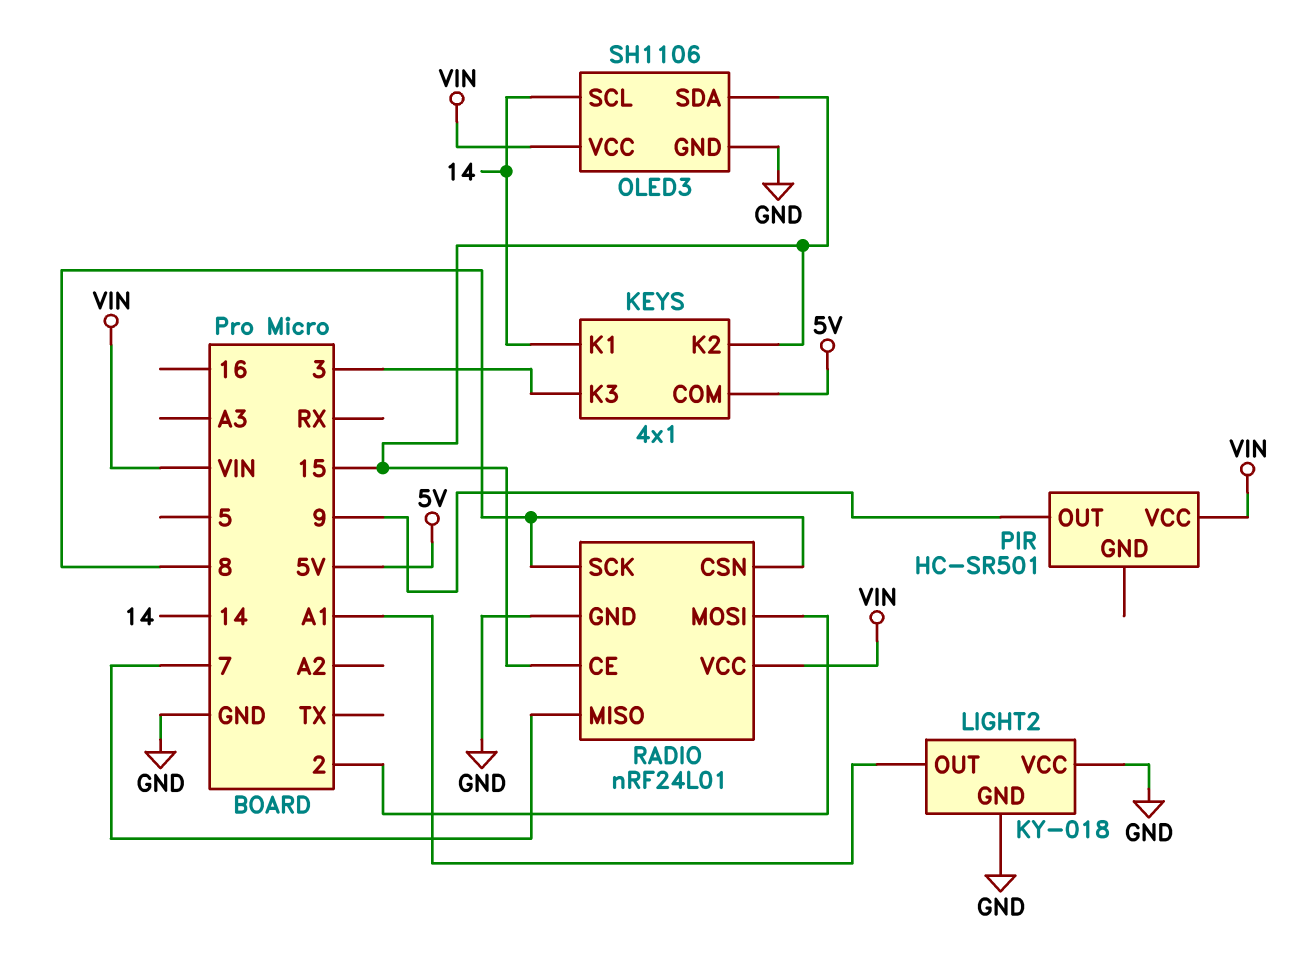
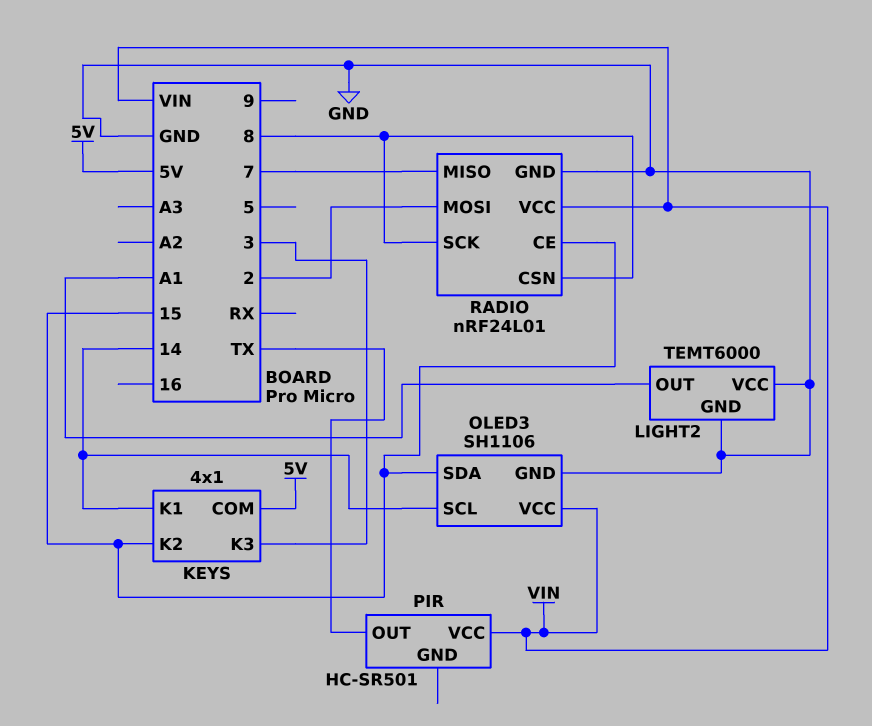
LIGHT2: KY-018 -> TEMT6000
PIR pin OUT: 9 -> TX

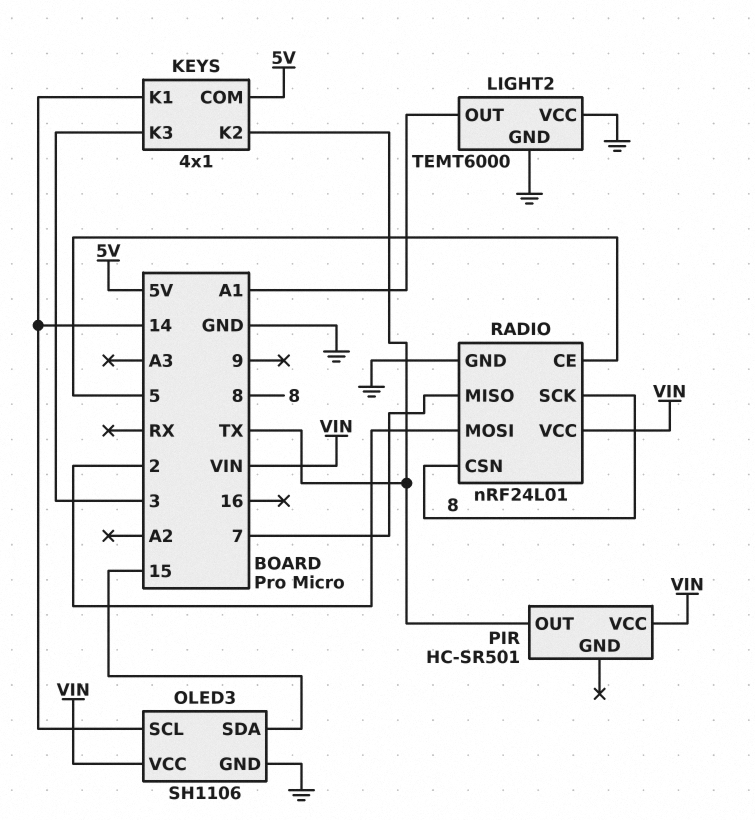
KEYS pin K2: 15 -> TX
RADIO pin CE: 15 -> 5

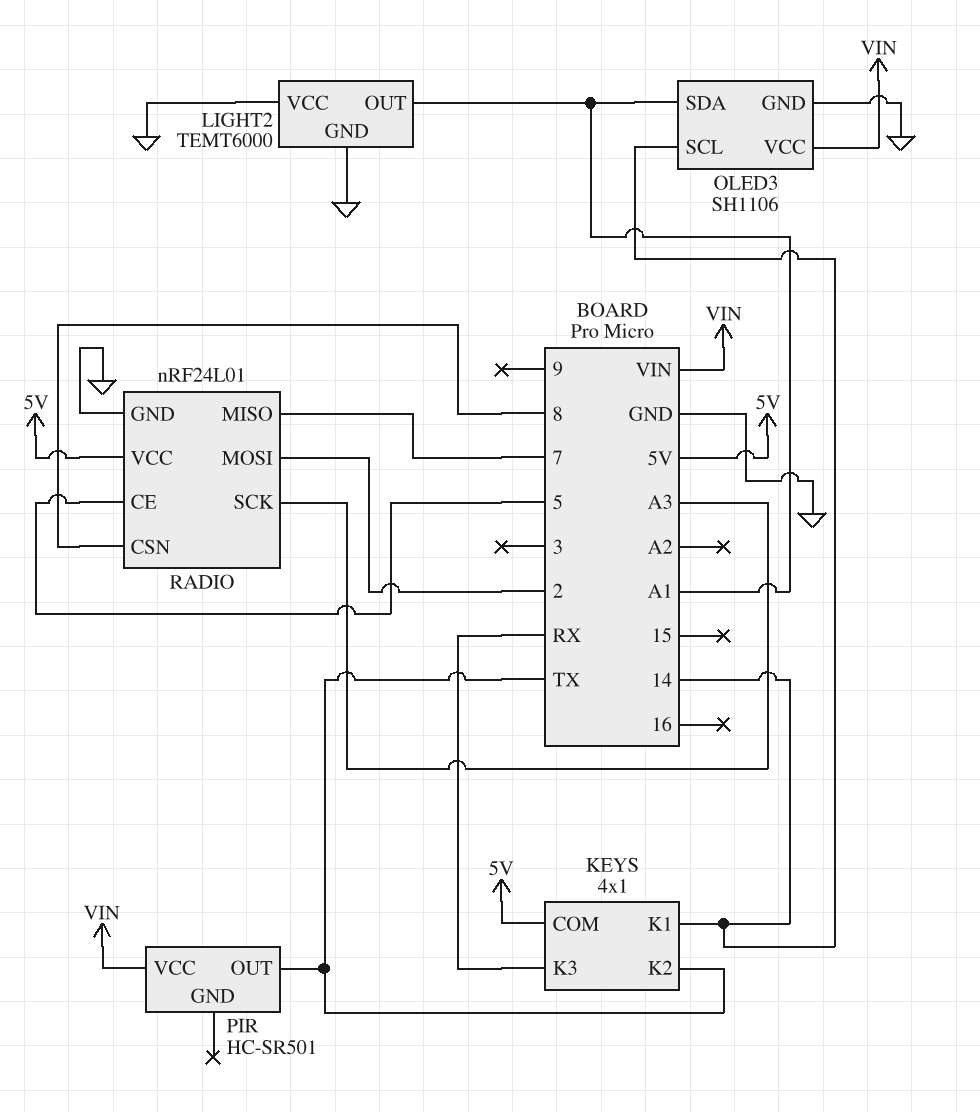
KEYS pin K3: 3 -> RX
OLED3 pin SDA: 15 -> A1
RADIO pin SCK: 8 -> A3
RADIO pin VCC: VIN -> 5V

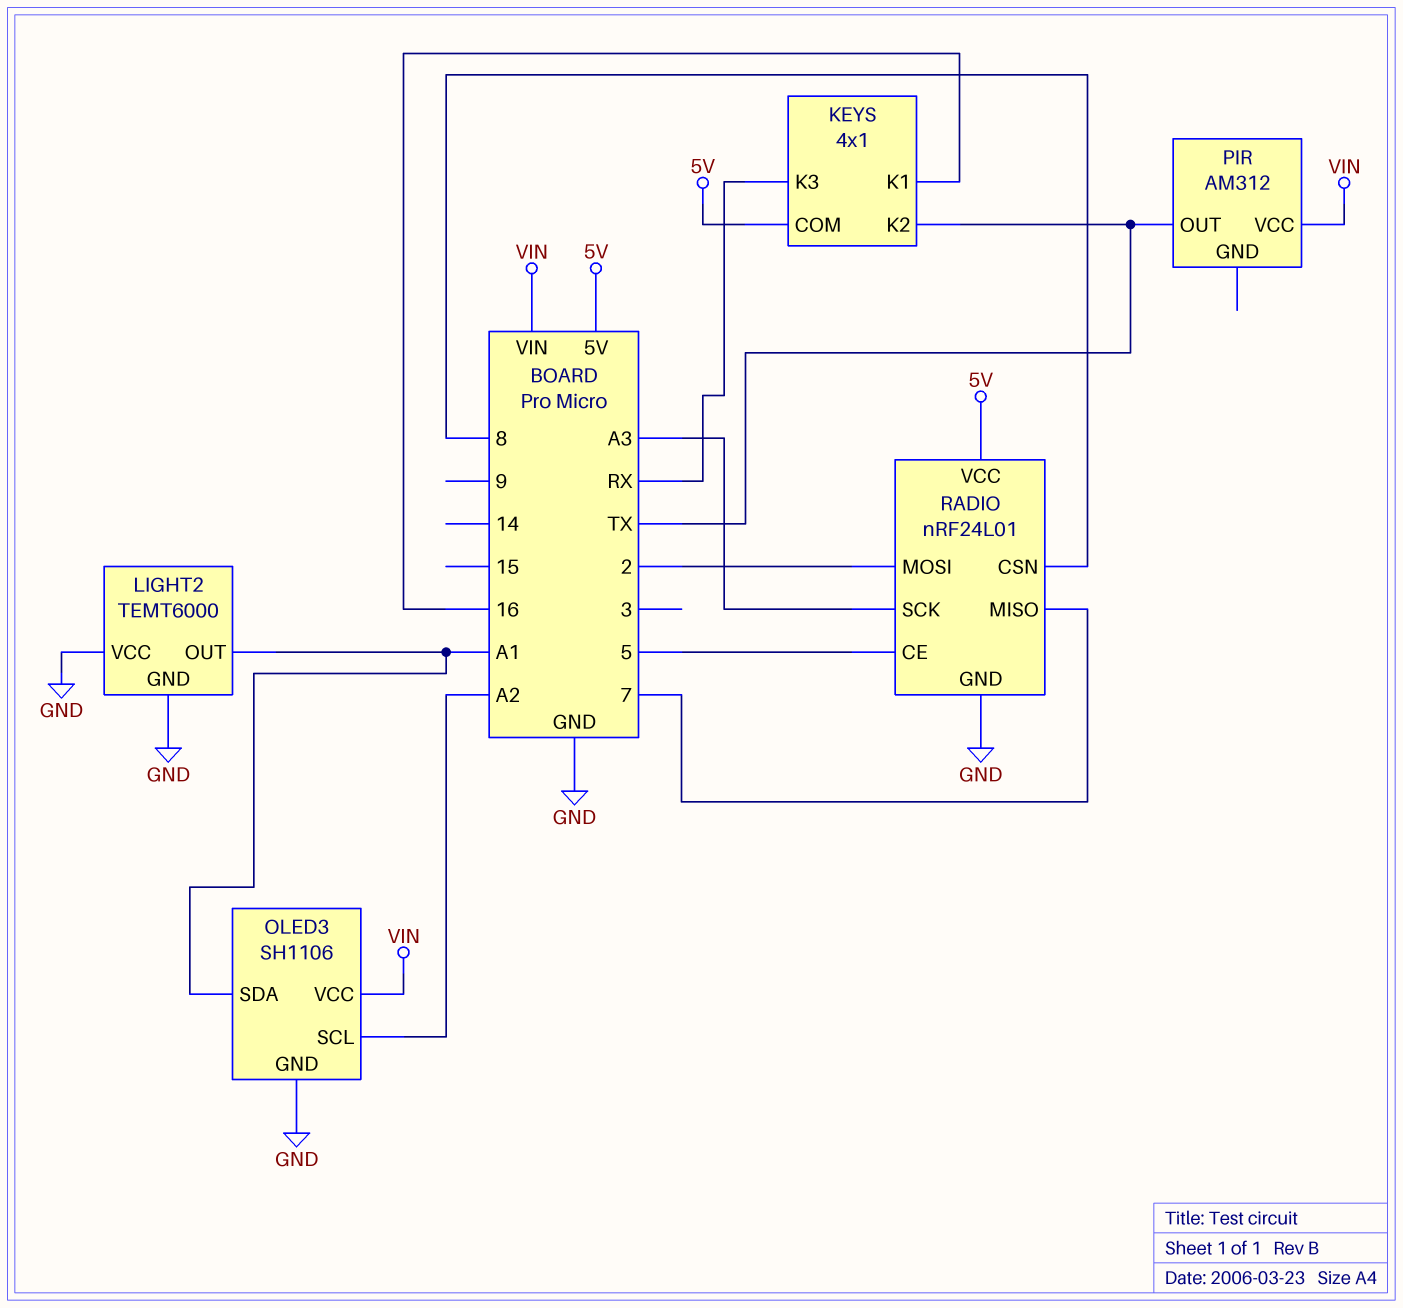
KEYS pin K1: 14 -> 16
OLED3 pin SCL: 14 -> A2
PIR: HC-SR501 -> AM312

